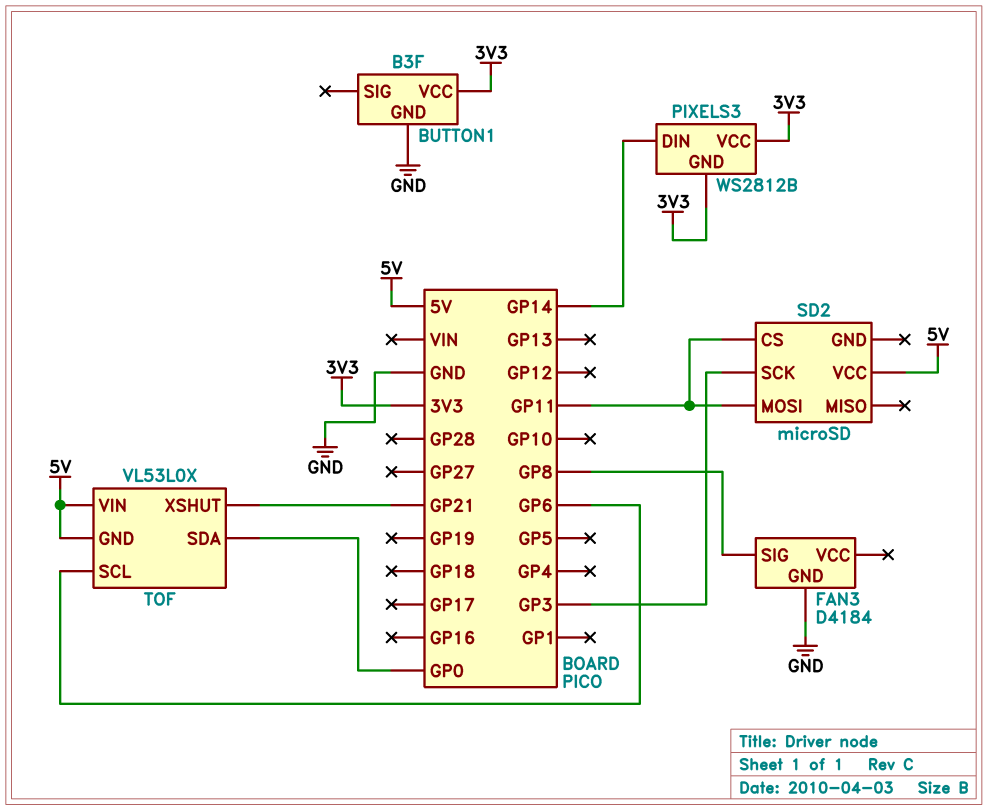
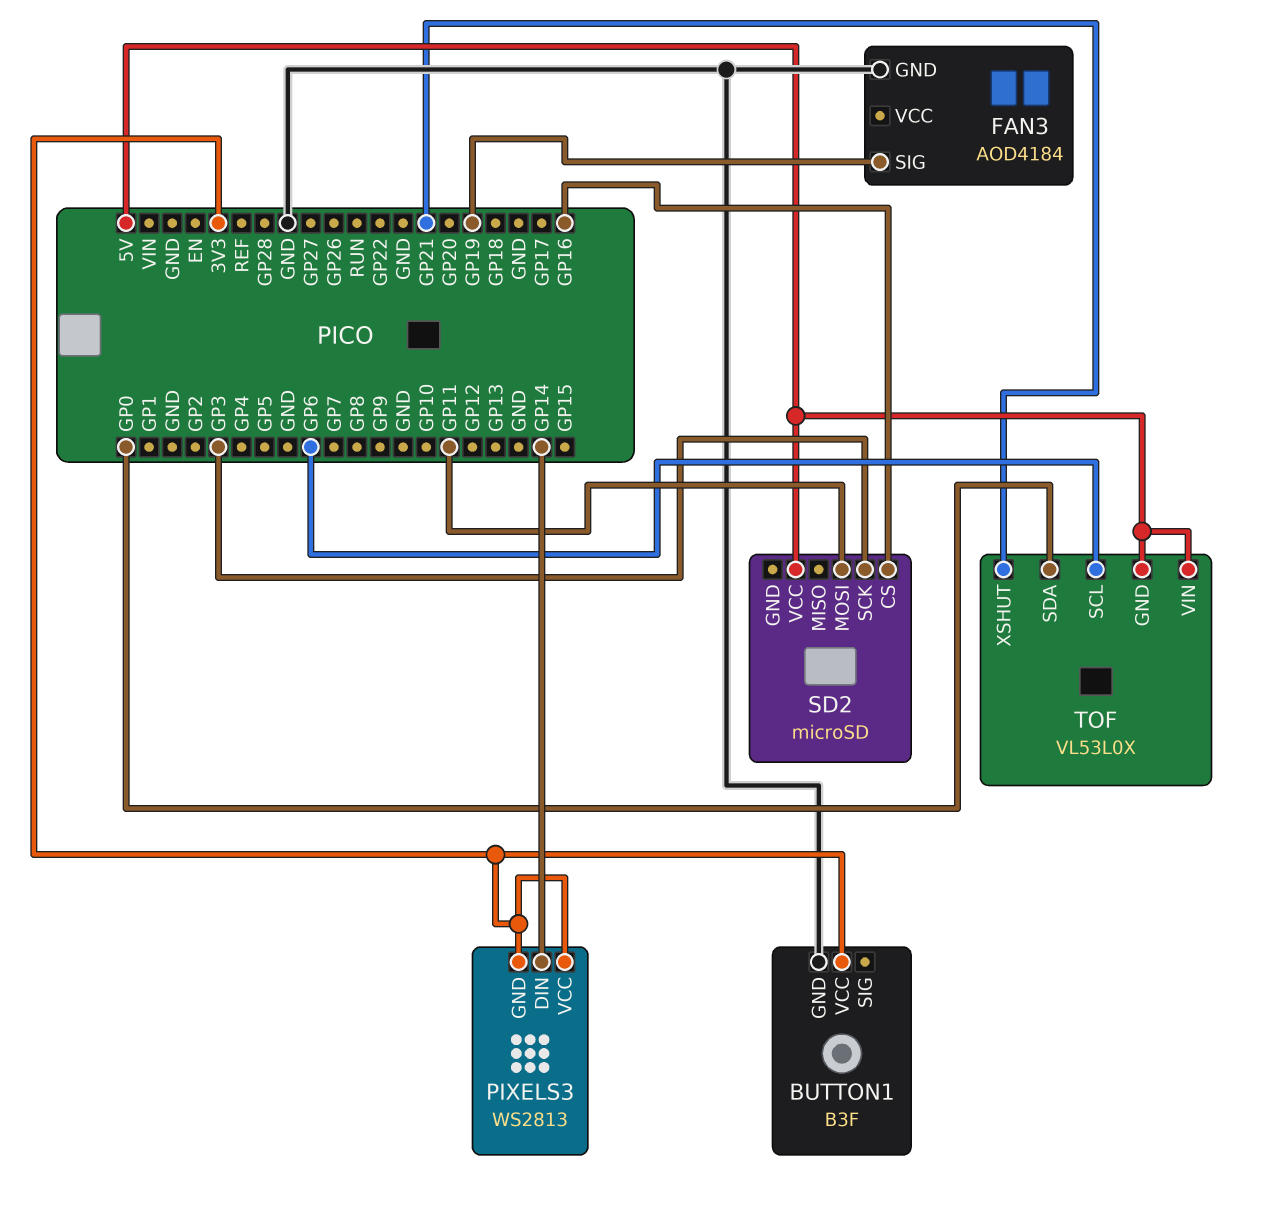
FAN3: D4184 -> AOD4184
FAN3 pin SIG: GP8 -> GP19
PIXELS3: WS2812B -> WS2813
SD2 pin CS: GP11 -> GP16

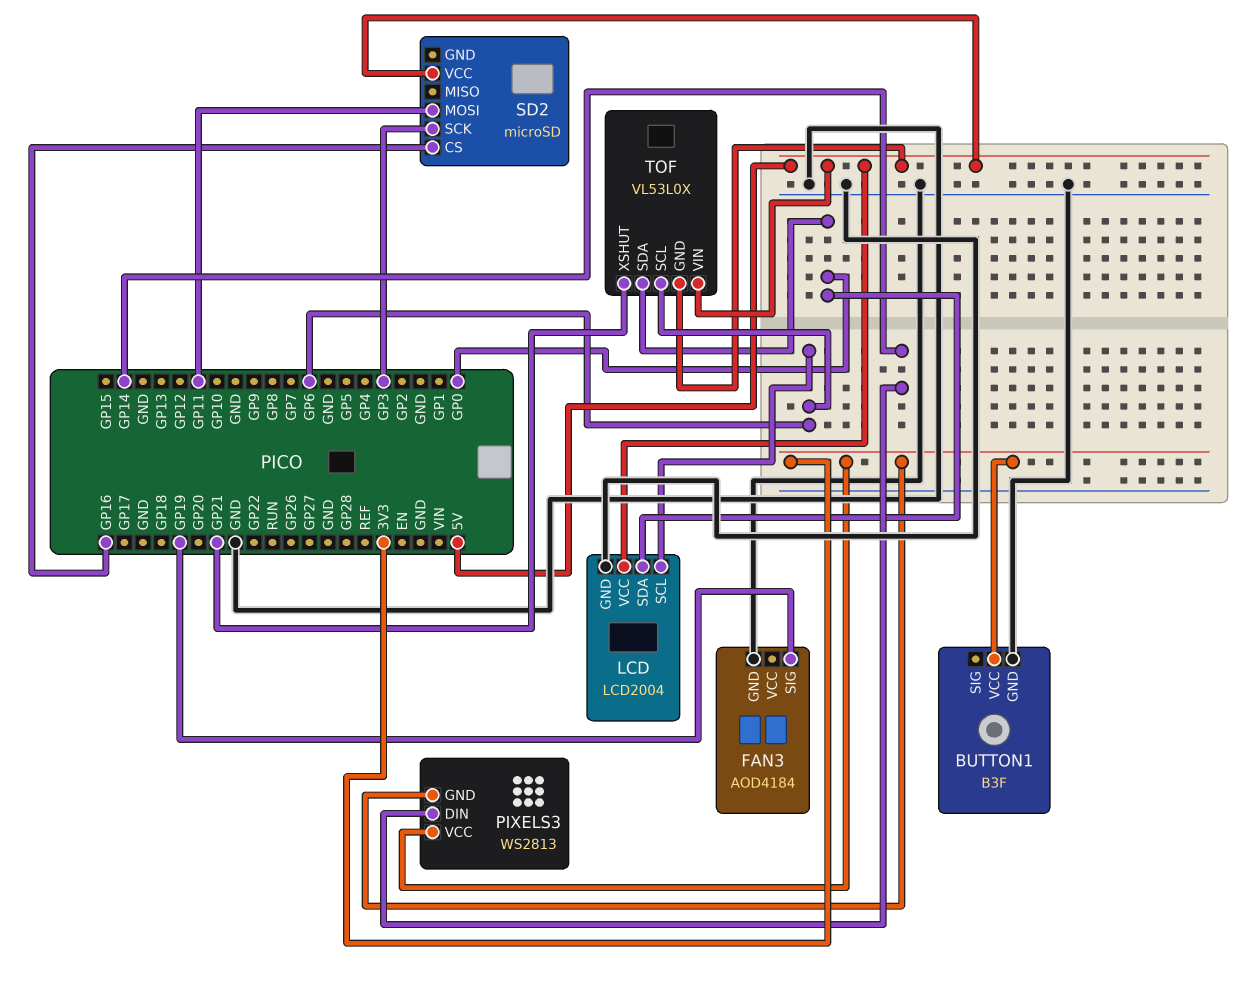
LCD: none -> LCD2004
LCD pin GND: none -> GND
LCD pin SCL: none -> GP6
LCD pin SDA: none -> GP0
LCD pin VCC: none -> 5V

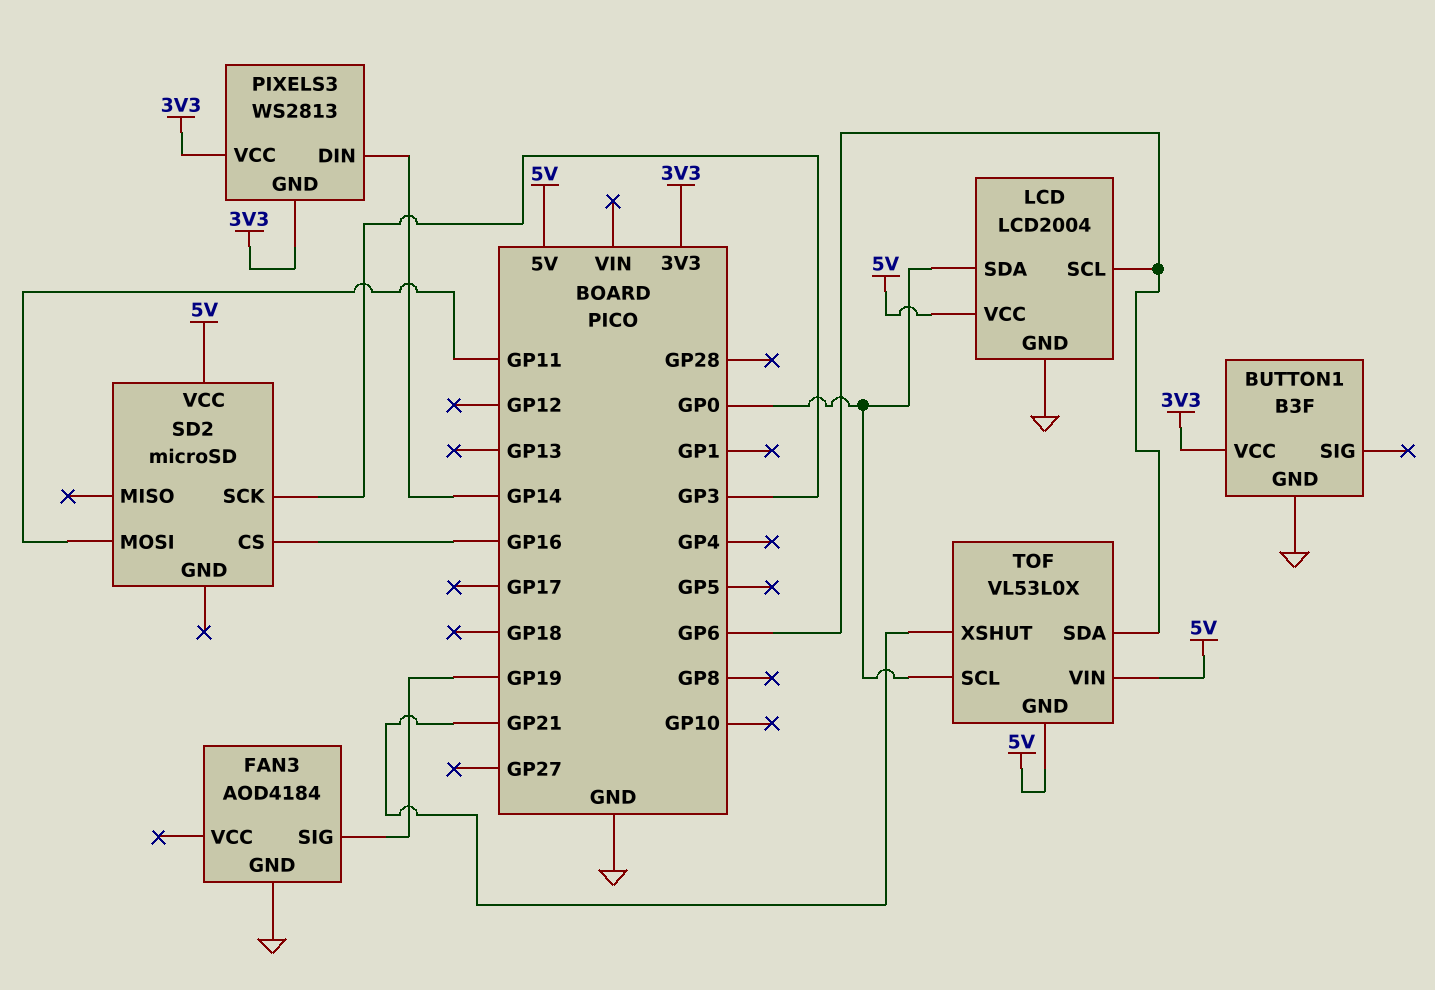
TOF pin SCL: GP6 -> GP0
TOF pin SDA: GP0 -> GP6

